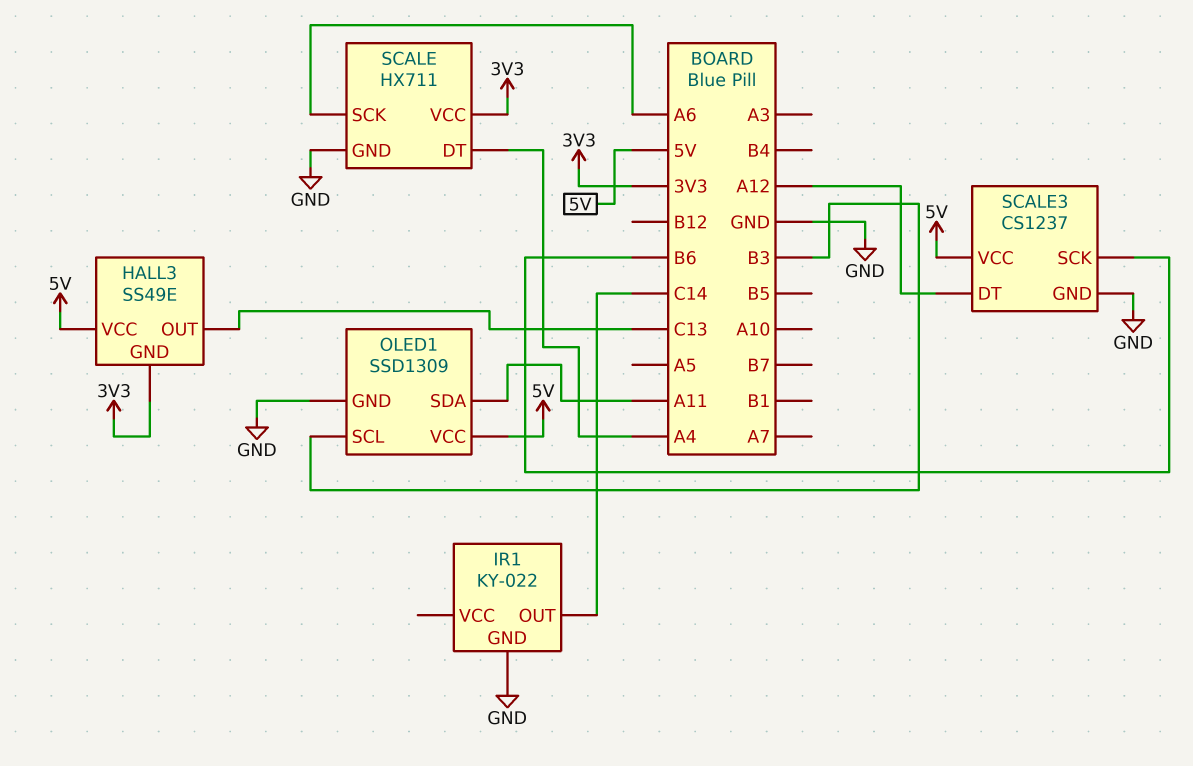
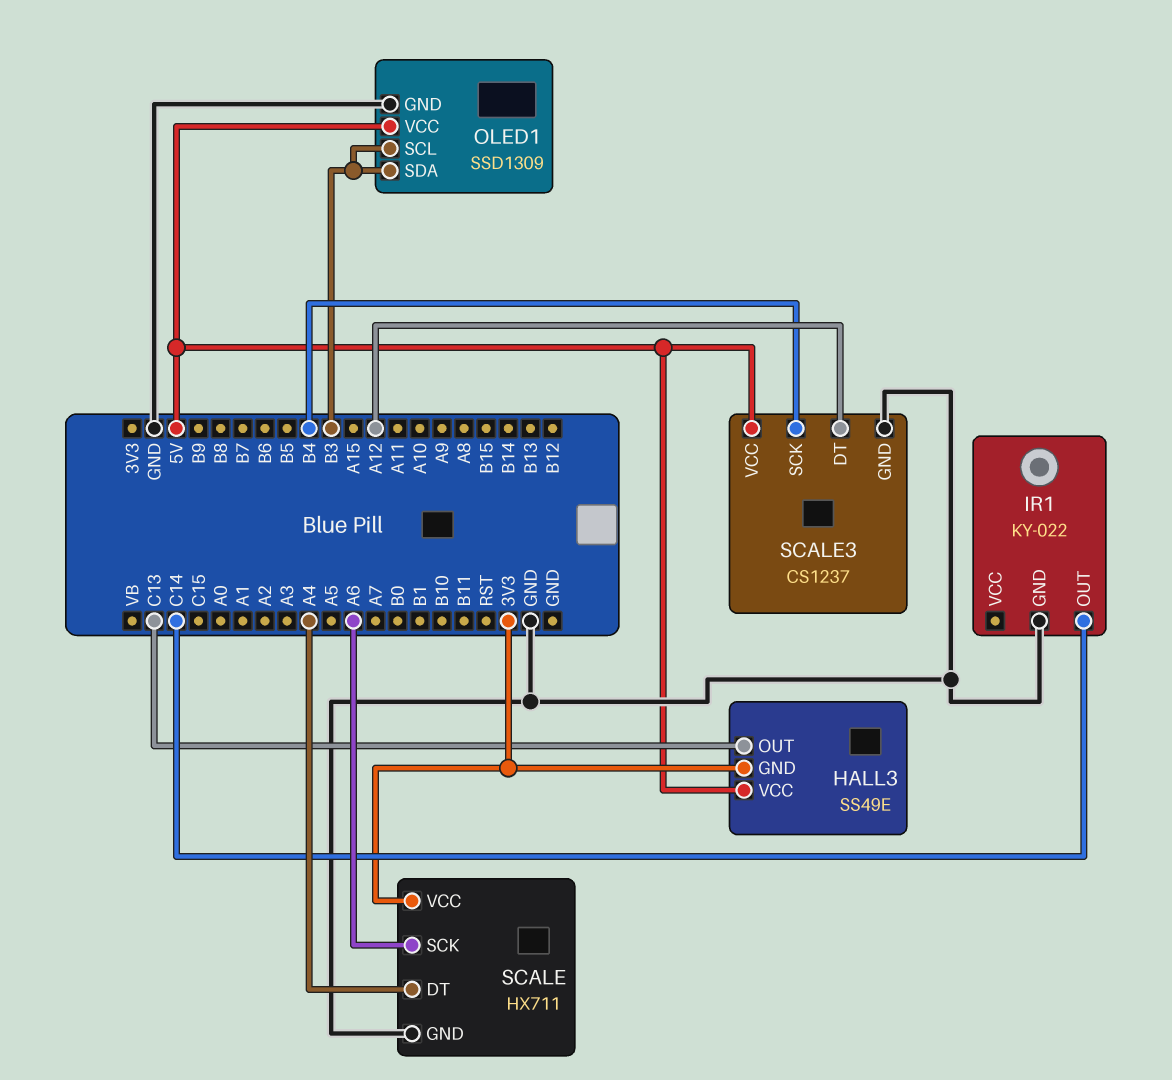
OLED1 pin SDA: A11 -> B3
SCALE3 pin SCK: B6 -> B4

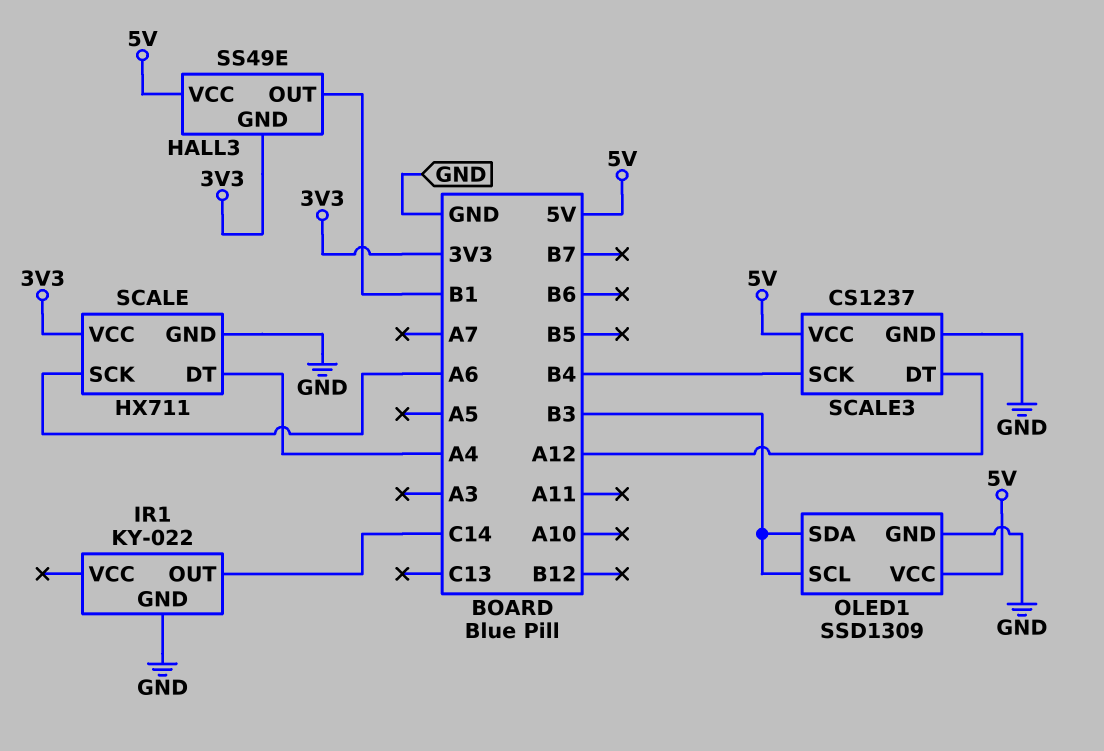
HALL3 pin OUT: C13 -> B1

